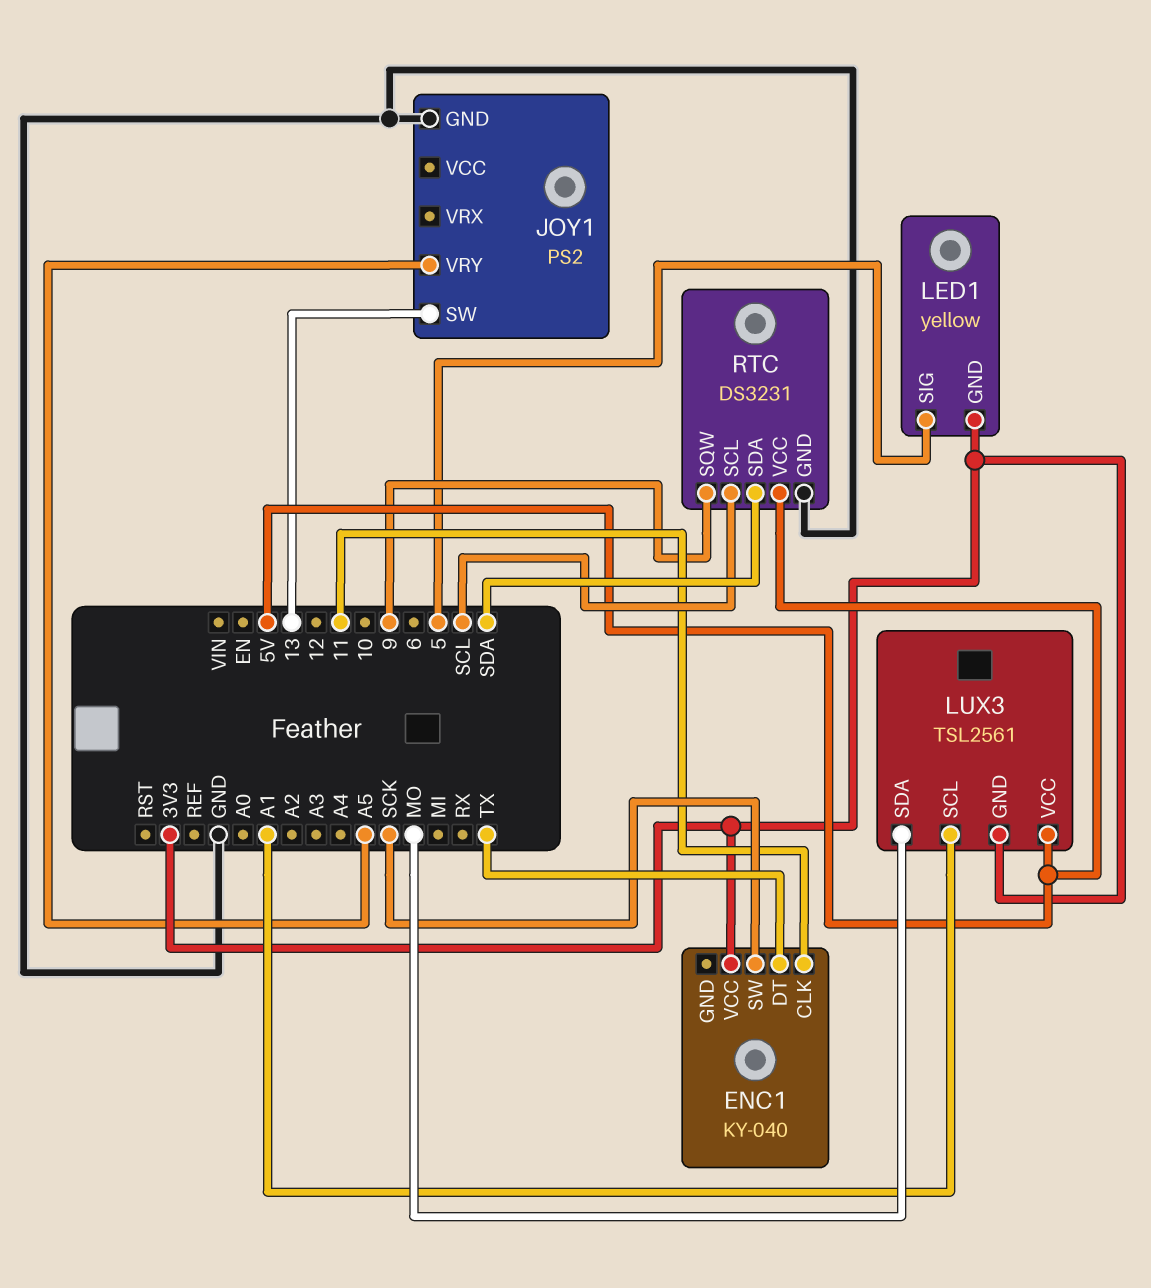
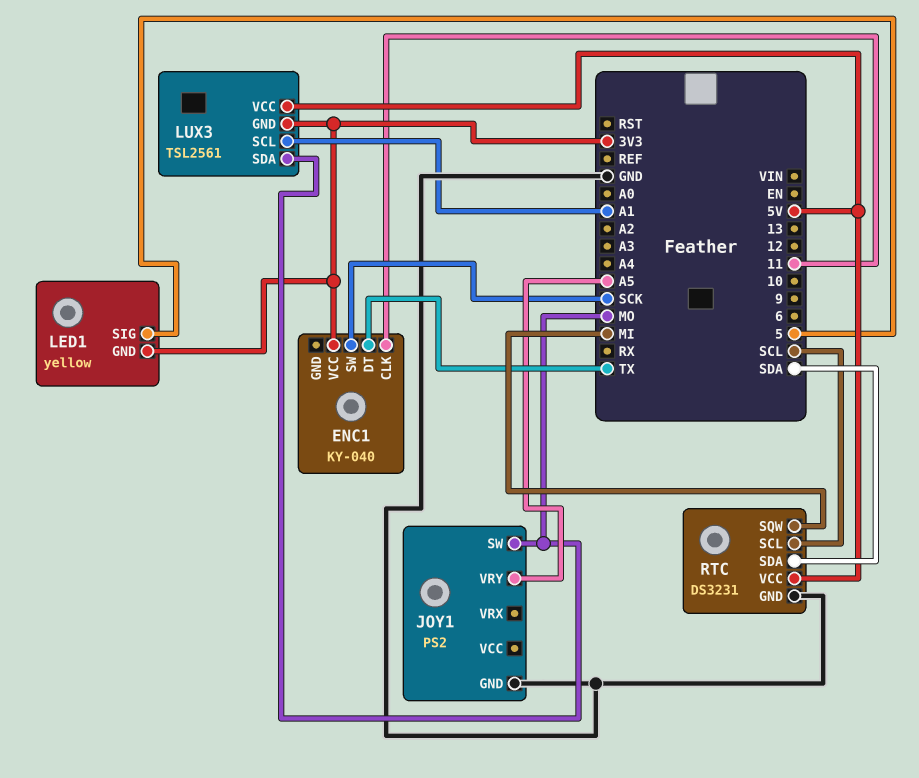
JOY1 pin SW: 13 -> MO
RTC pin SQW: 9 -> MI

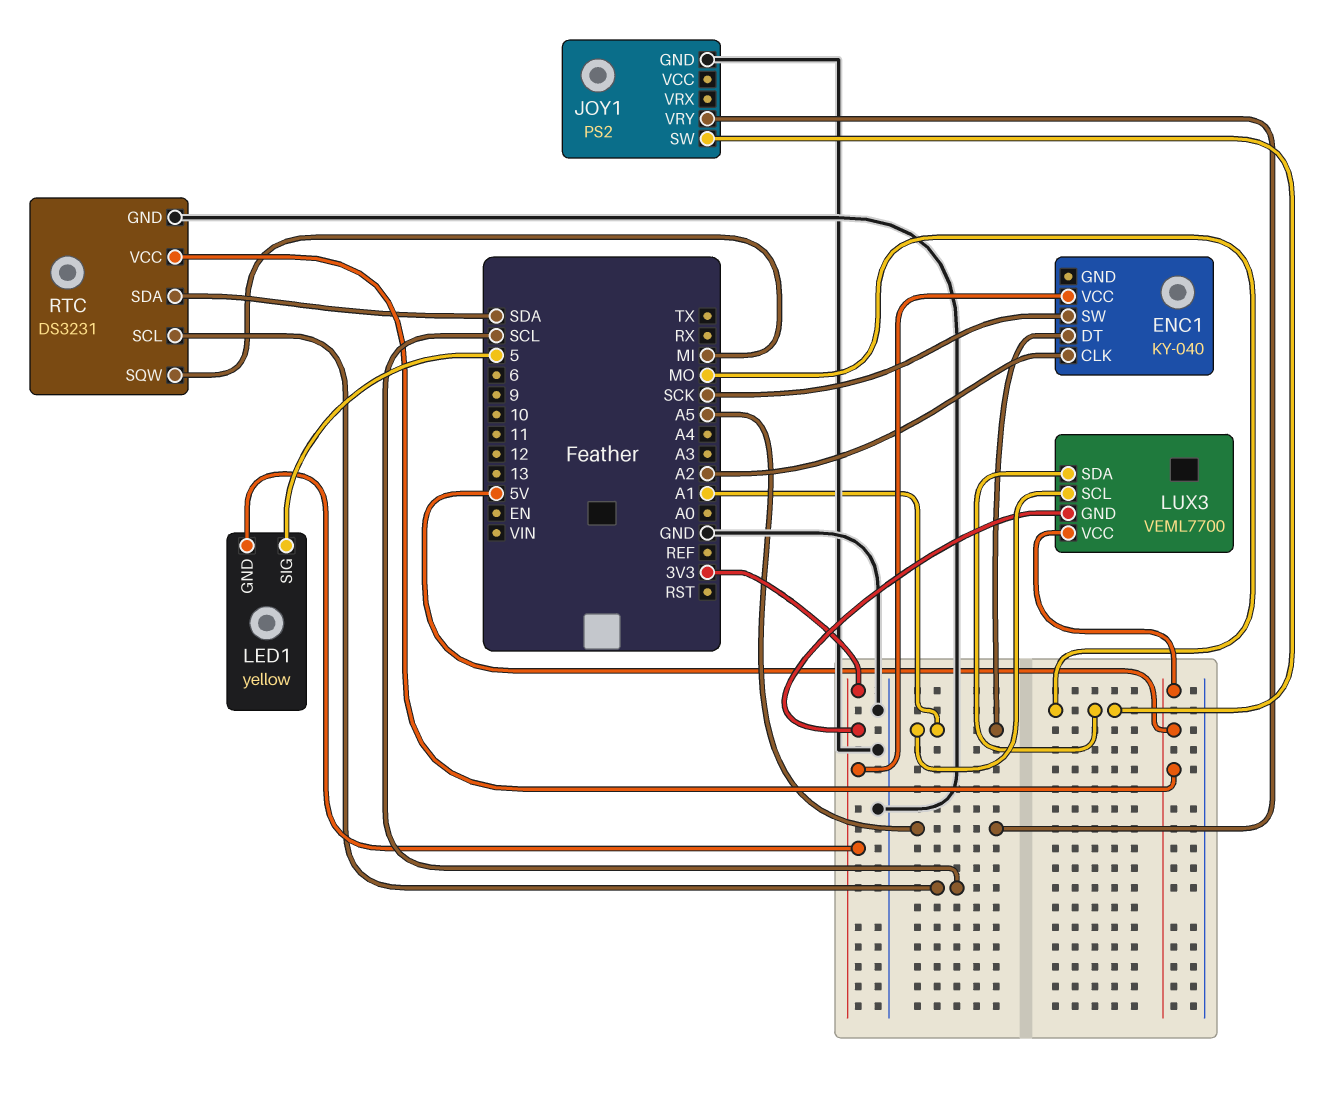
ENC1 pin CLK: 11 -> A2
ENC1 pin DT: TX -> A1
LUX3: TSL2561 -> VEML7700

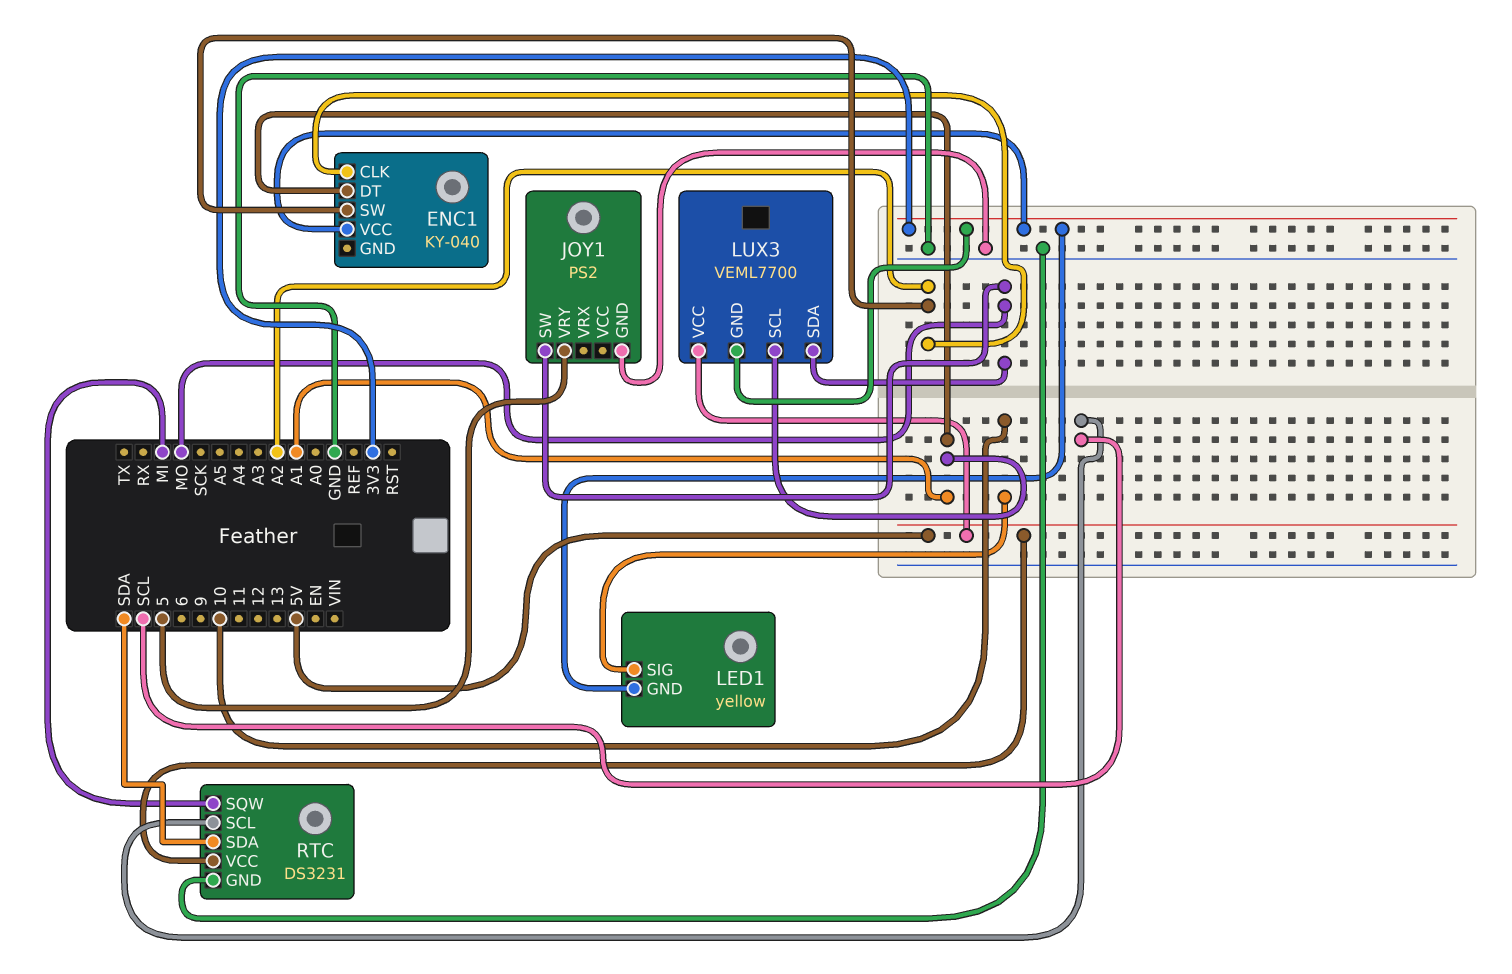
ENC1 pin SW: SCK -> A2
JOY1 pin VRY: A5 -> 5
LED1 pin SIG: 5 -> 10

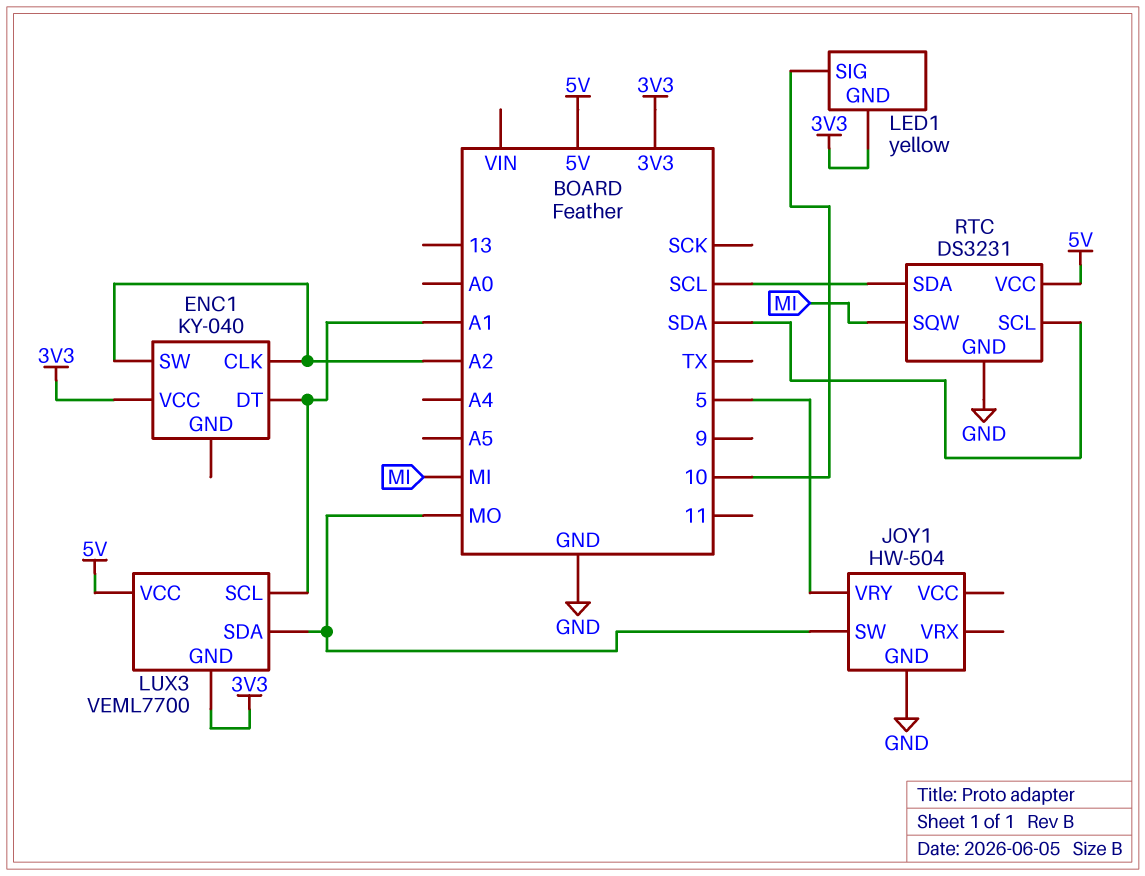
JOY1: PS2 -> HW-504
RTC pin SCL: SCL -> SDA
RTC pin SDA: SDA -> SCL

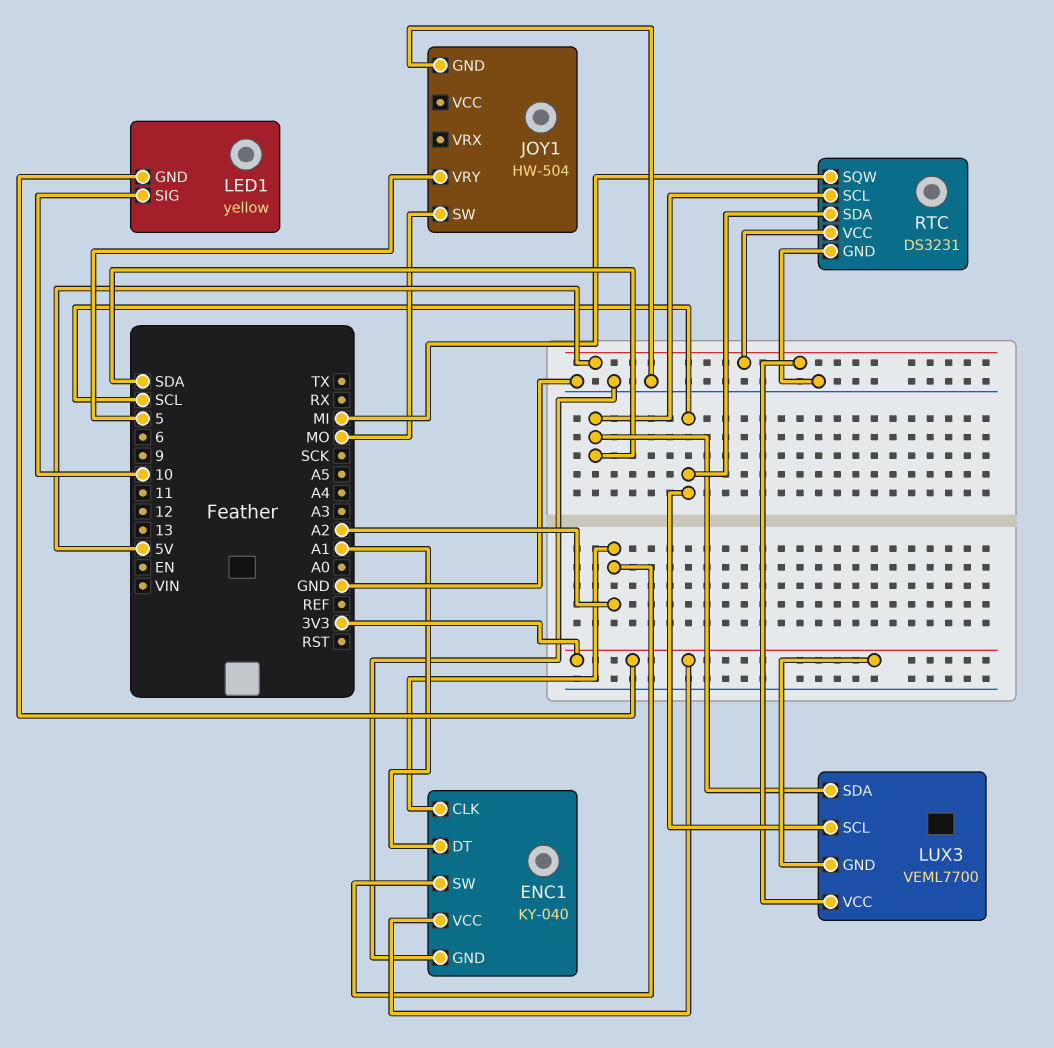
ENC1 pin GND: none -> GND
LUX3 pin SCL: A1 -> SCL
LUX3 pin SDA: MO -> SDA

